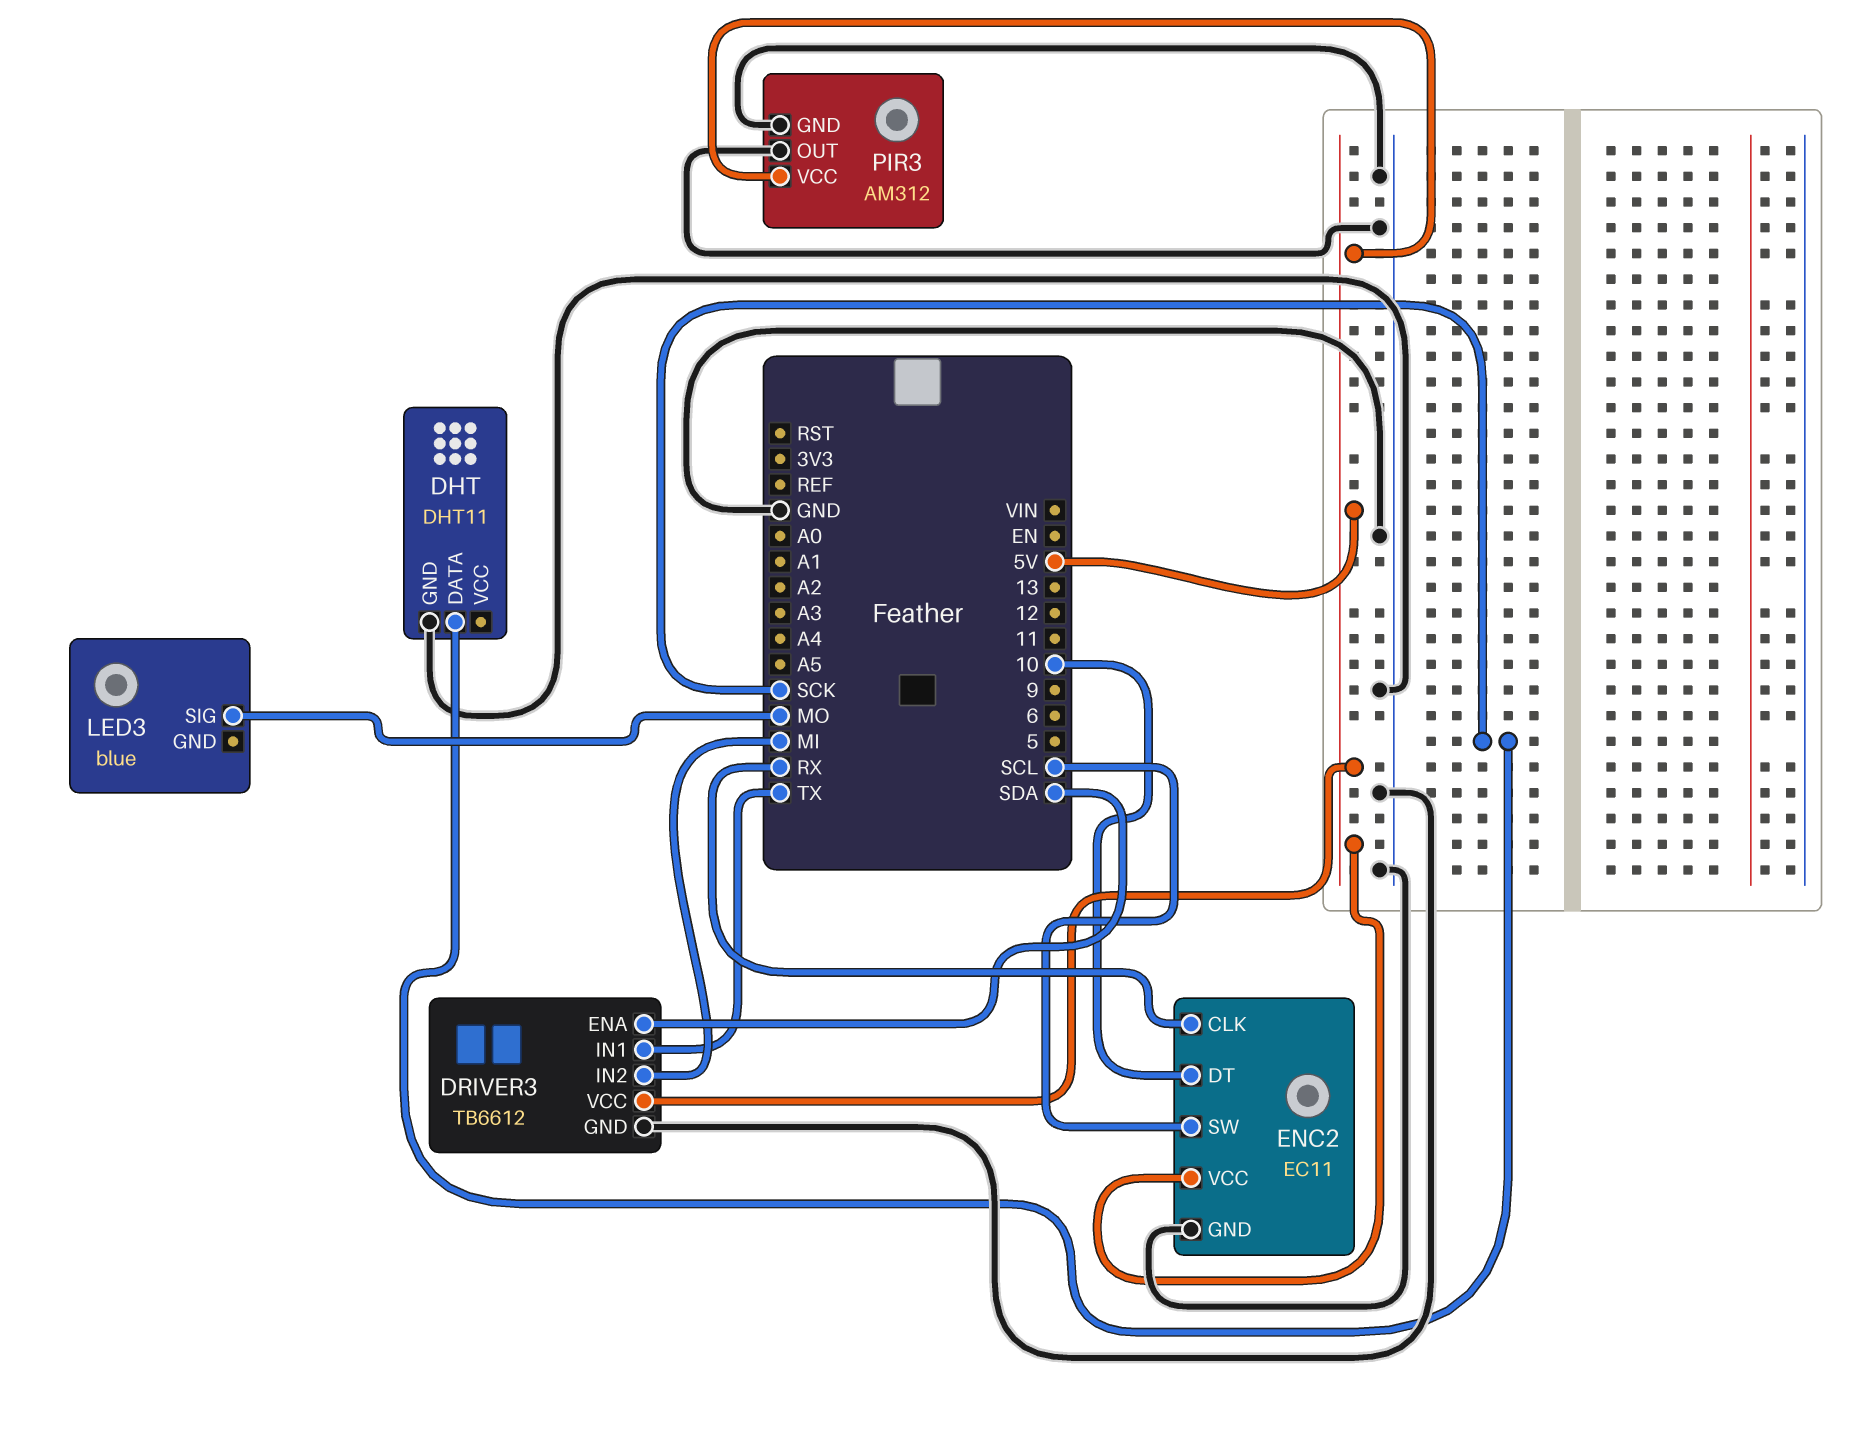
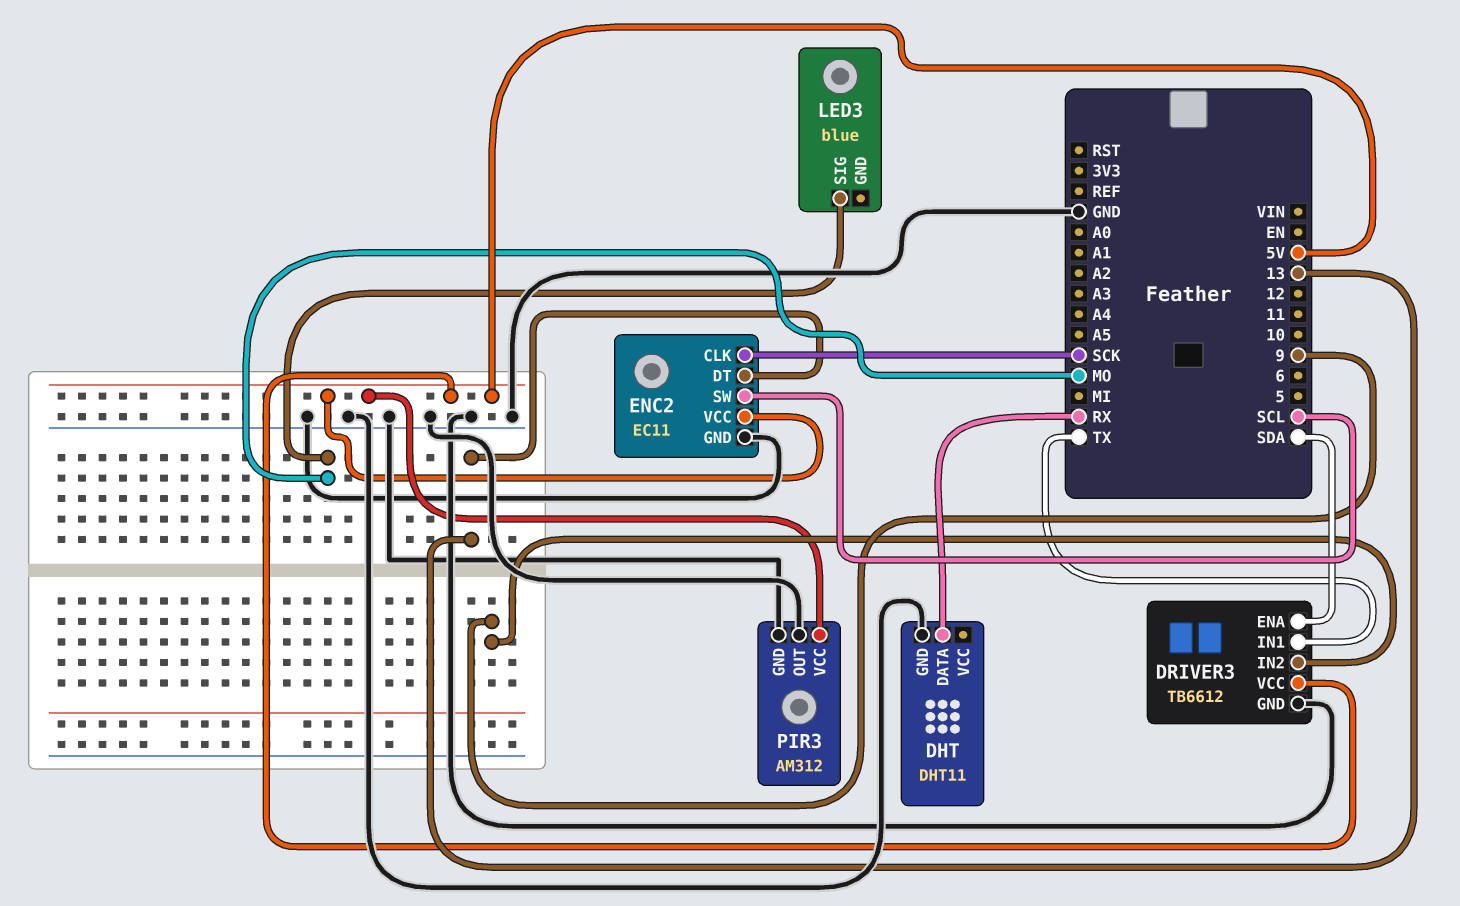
DHT pin DATA: SCK -> RX
DRIVER3 pin IN2: MI -> 9
ENC2 pin CLK: RX -> SCK
ENC2 pin DT: 10 -> 13

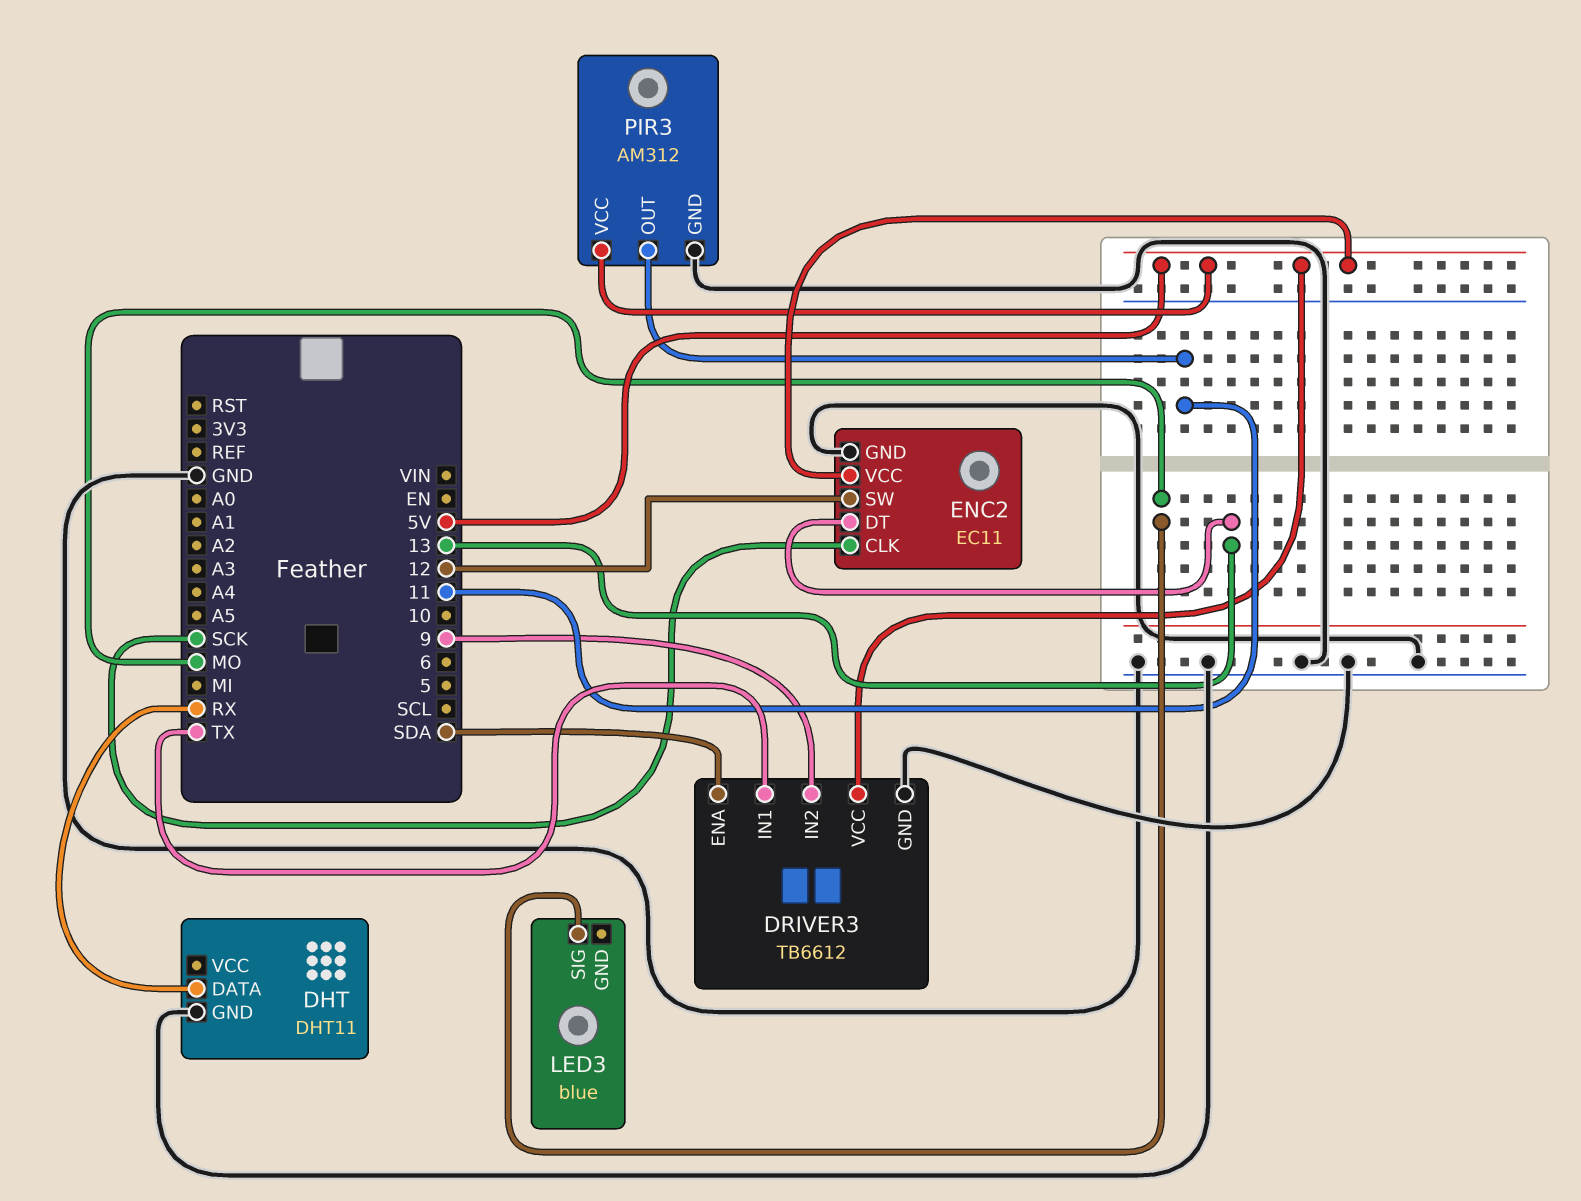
ENC2 pin SW: SCL -> 12
PIR3 pin OUT: GND -> 11

